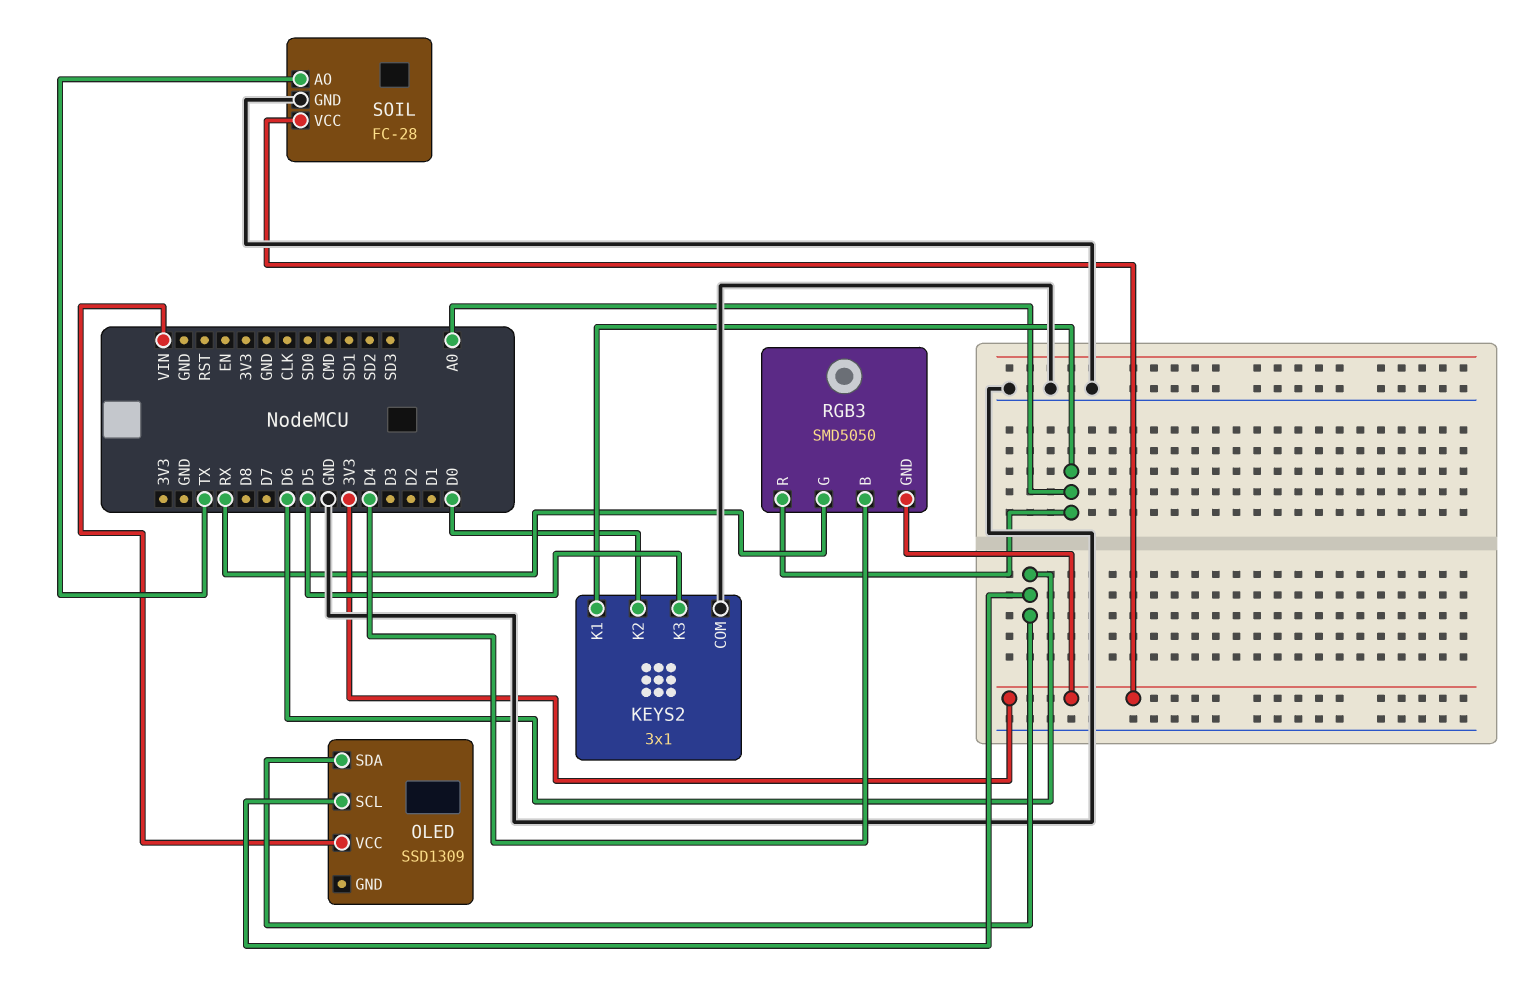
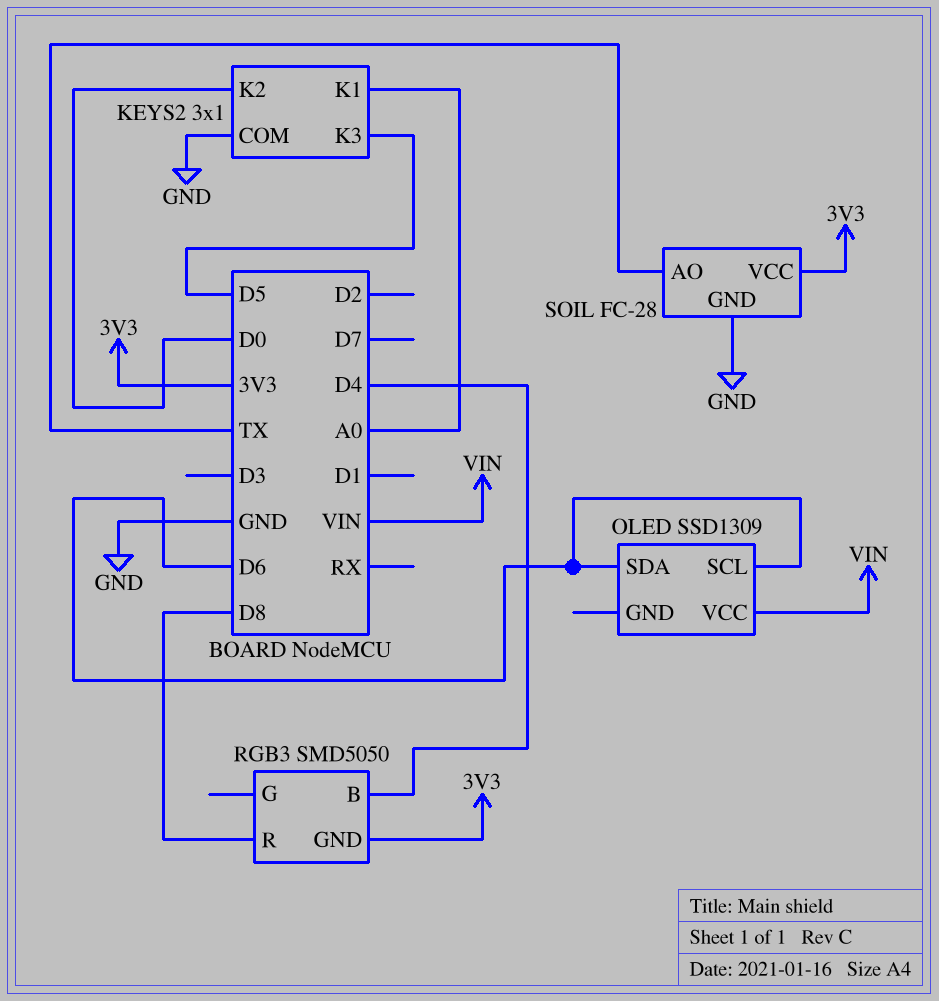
RGB3 pin G: RX -> none
RGB3 pin R: A0 -> D8

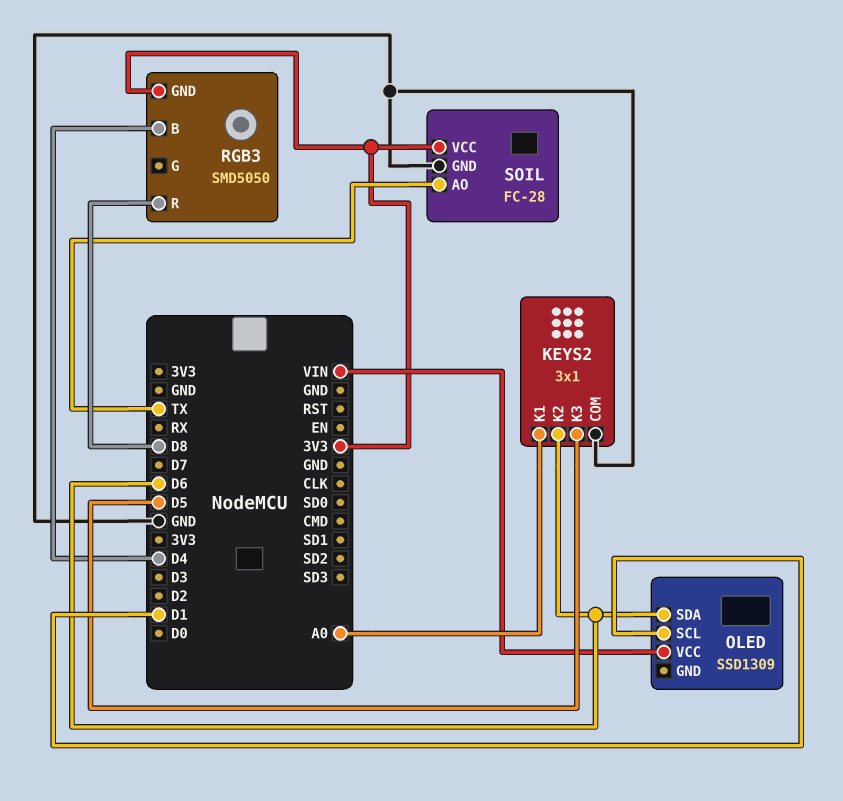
KEYS2 pin K2: D0 -> D6
OLED pin SCL: D6 -> D1

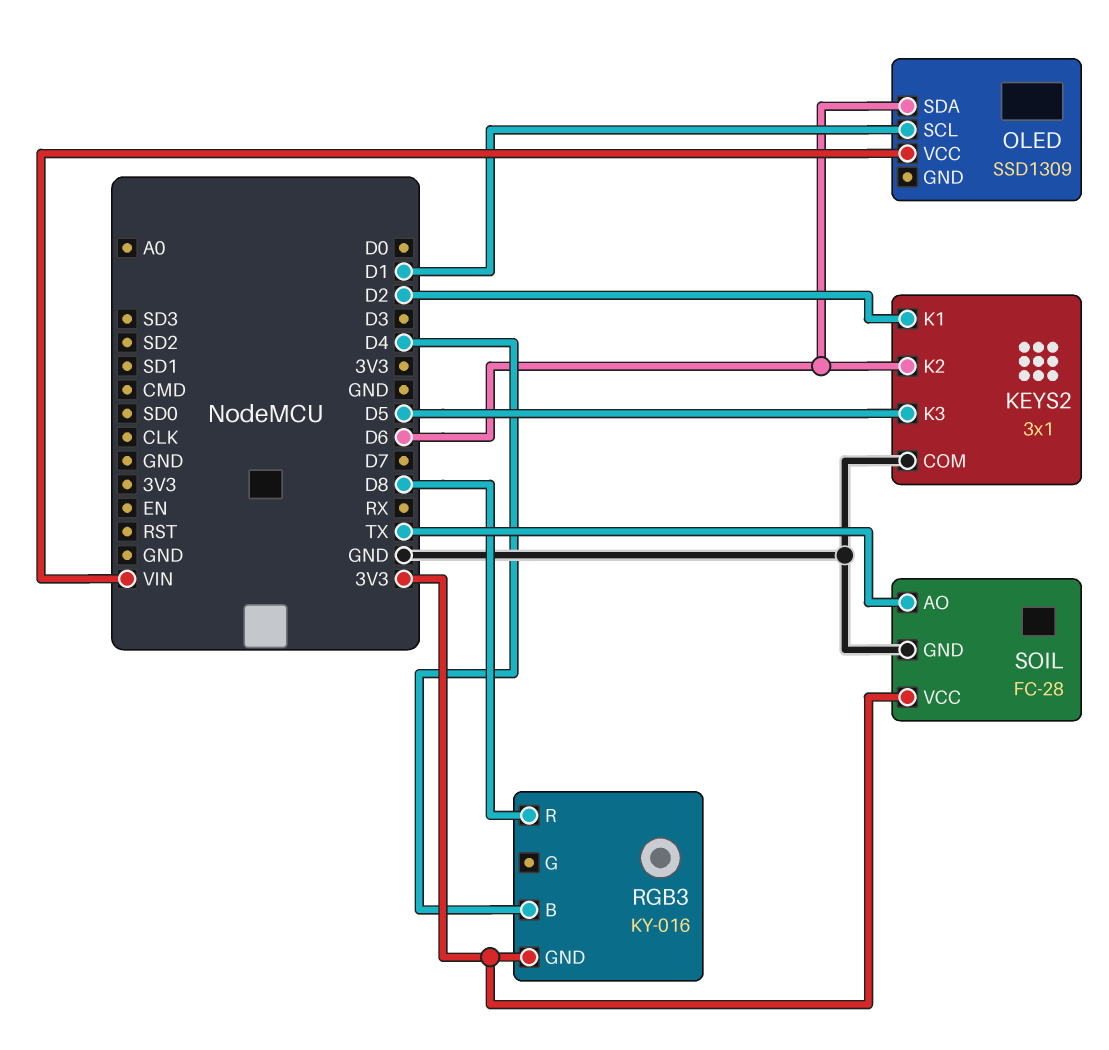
KEYS2 pin K1: A0 -> D2
RGB3: SMD5050 -> KY-016

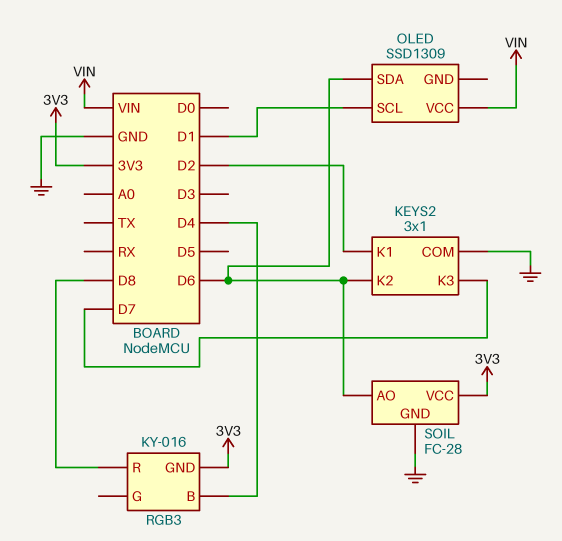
KEYS2 pin K3: D5 -> D7
SOIL pin AO: TX -> D6

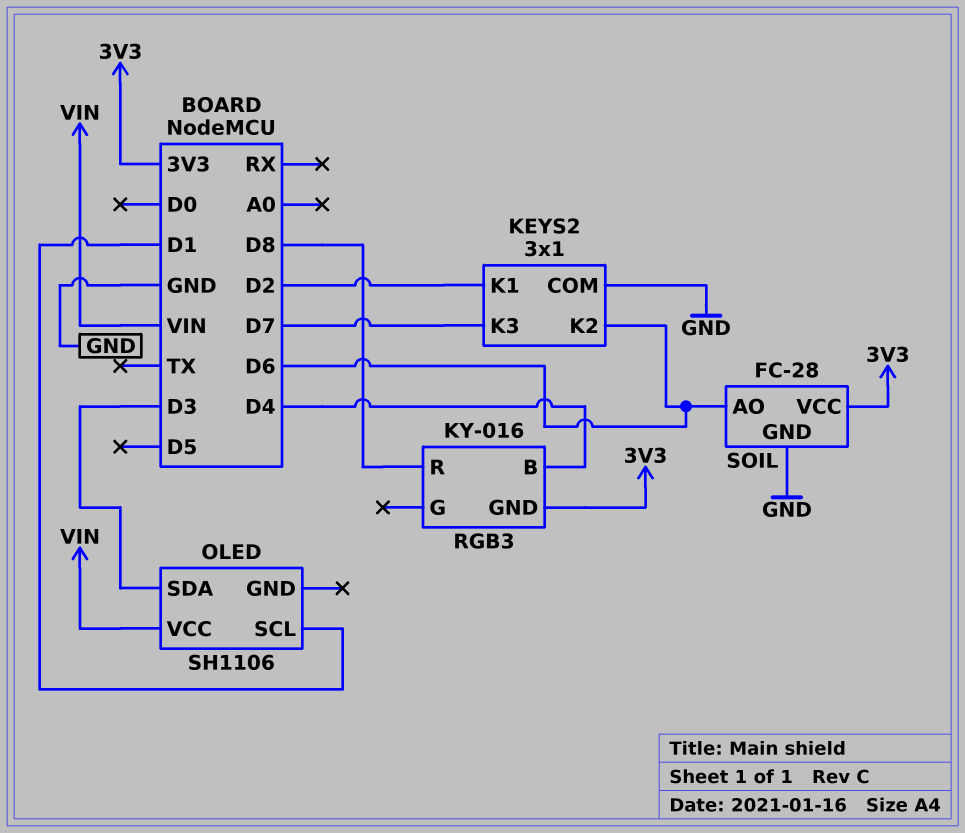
OLED: SSD1309 -> SH1106
OLED pin SDA: D6 -> D3

